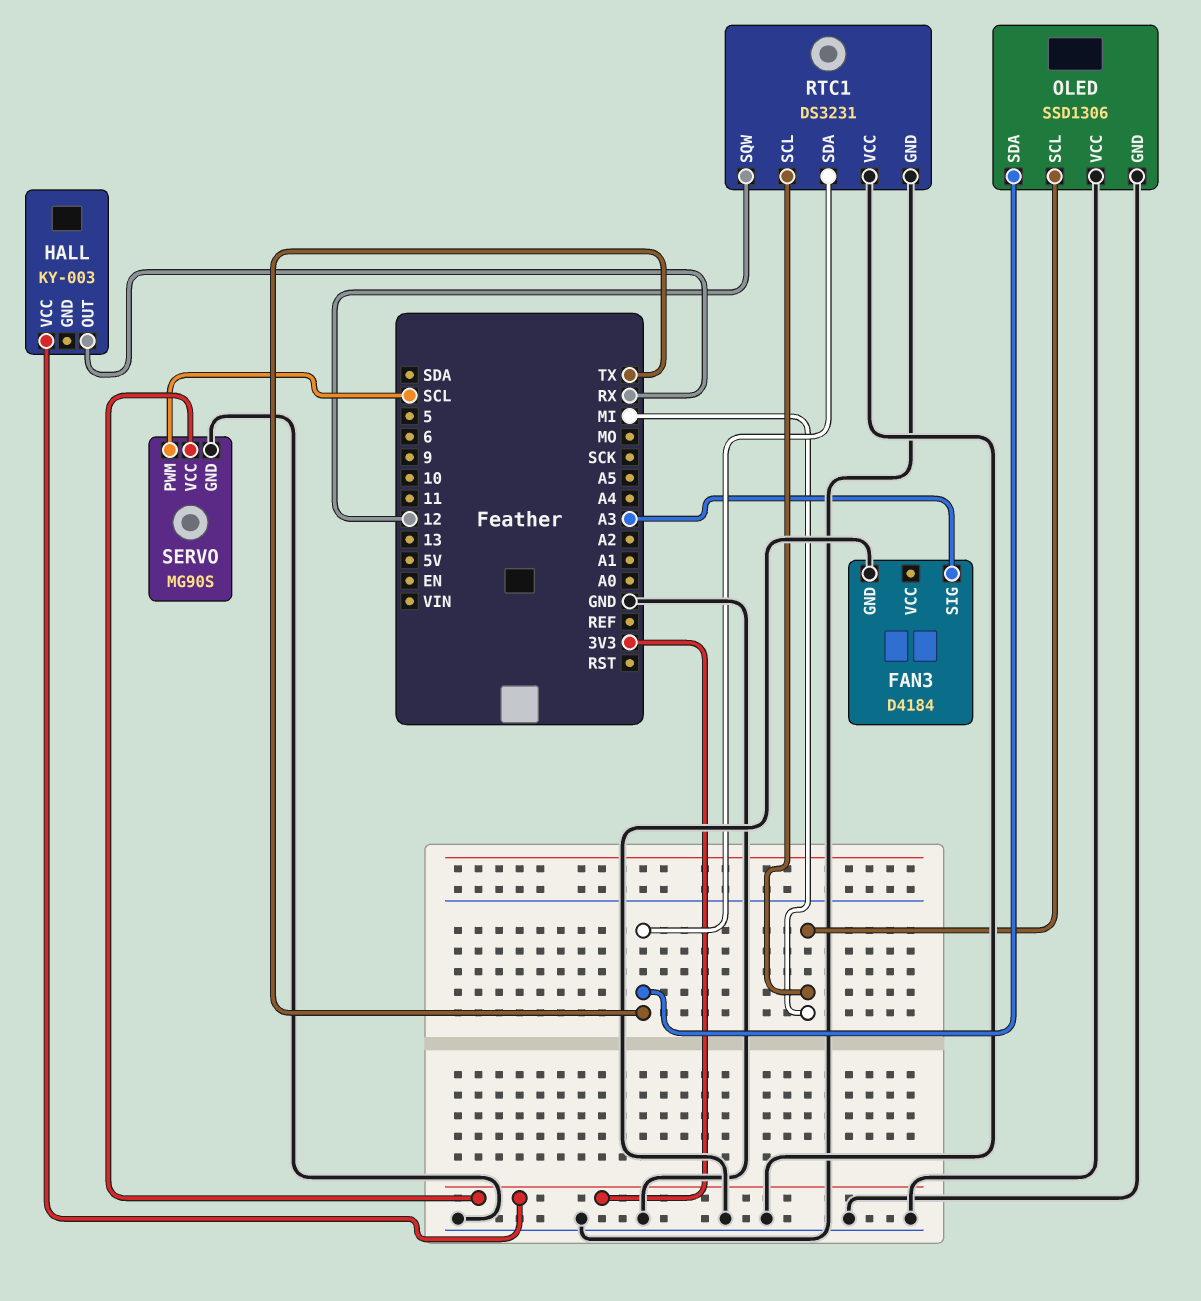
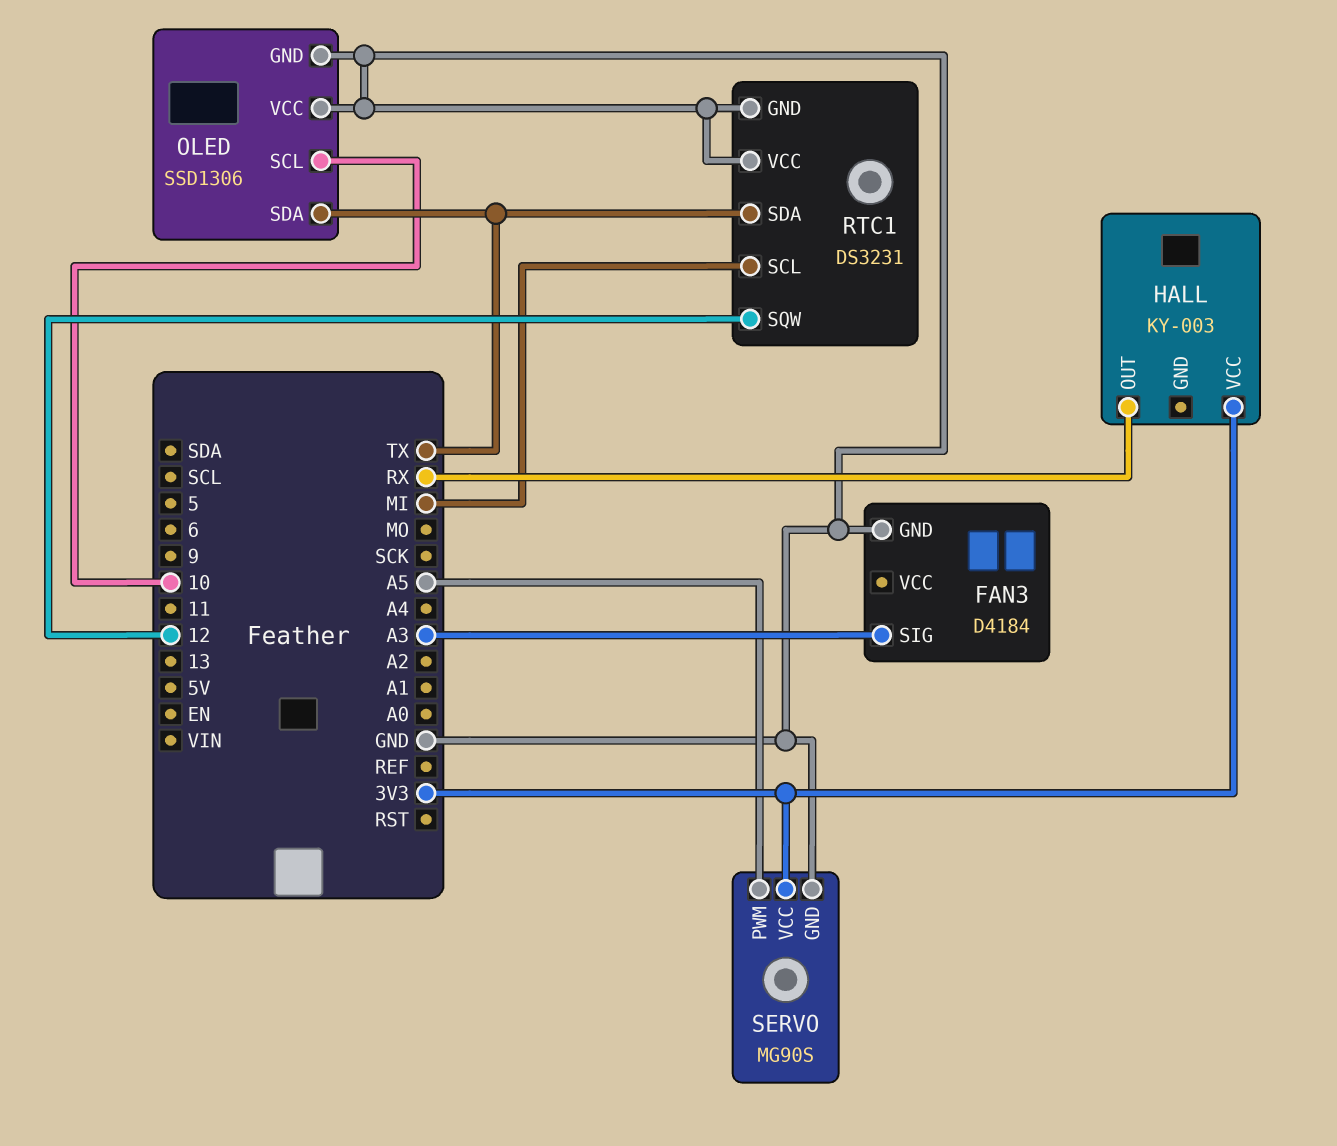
OLED pin SCL: MI -> 10
SERVO pin PWM: SCL -> A5

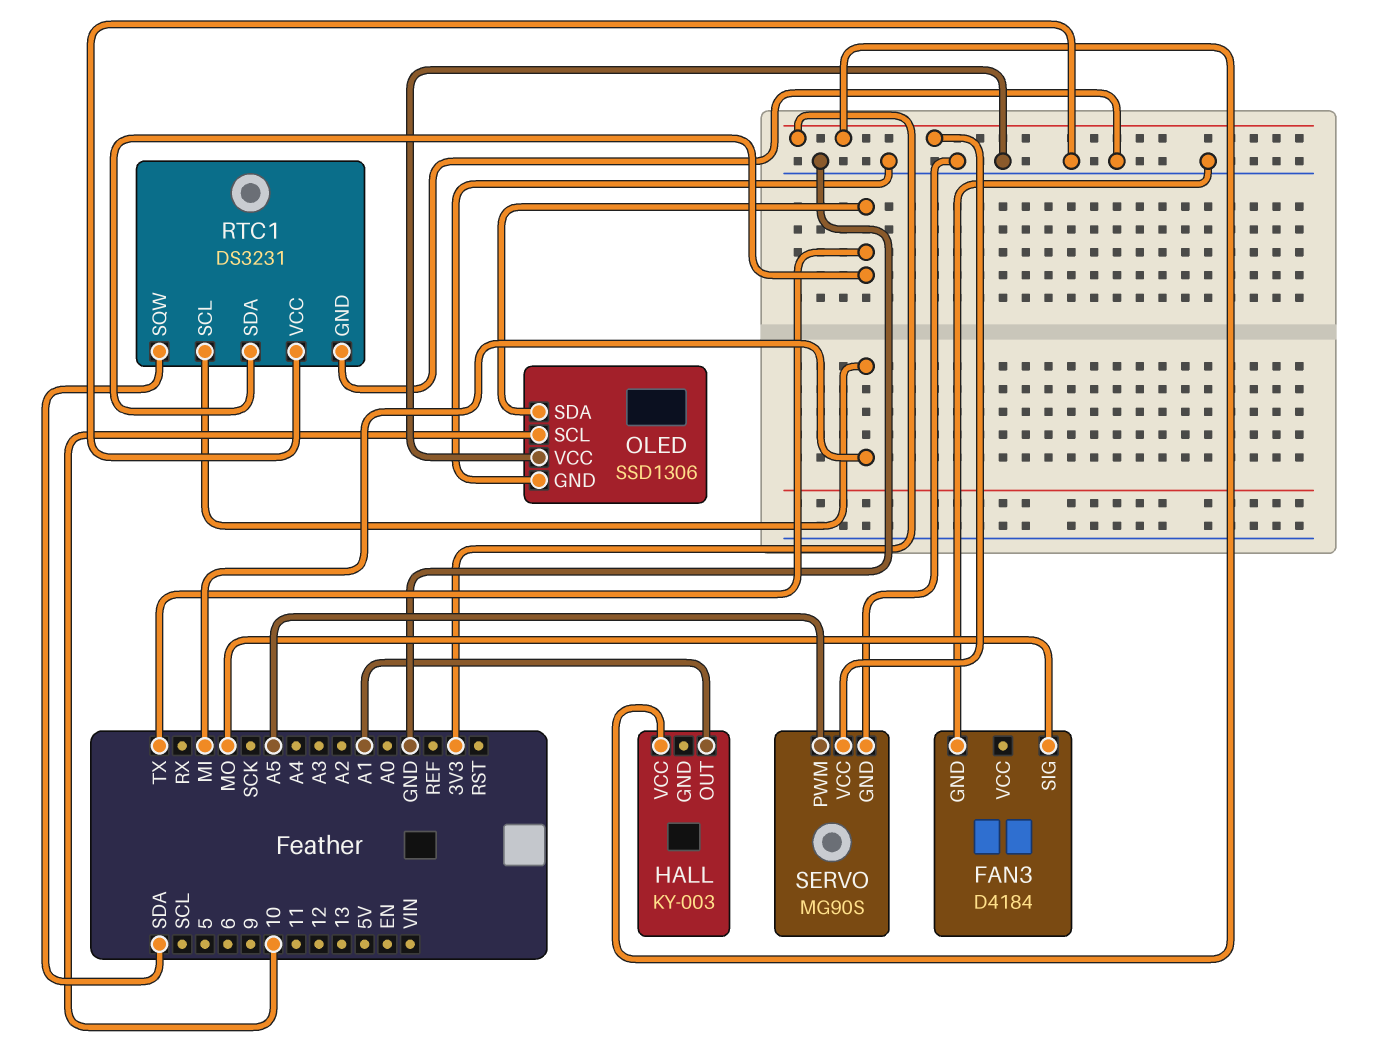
FAN3 pin SIG: A3 -> MO
HALL pin OUT: RX -> A1
RTC1 pin SQW: 12 -> SDA

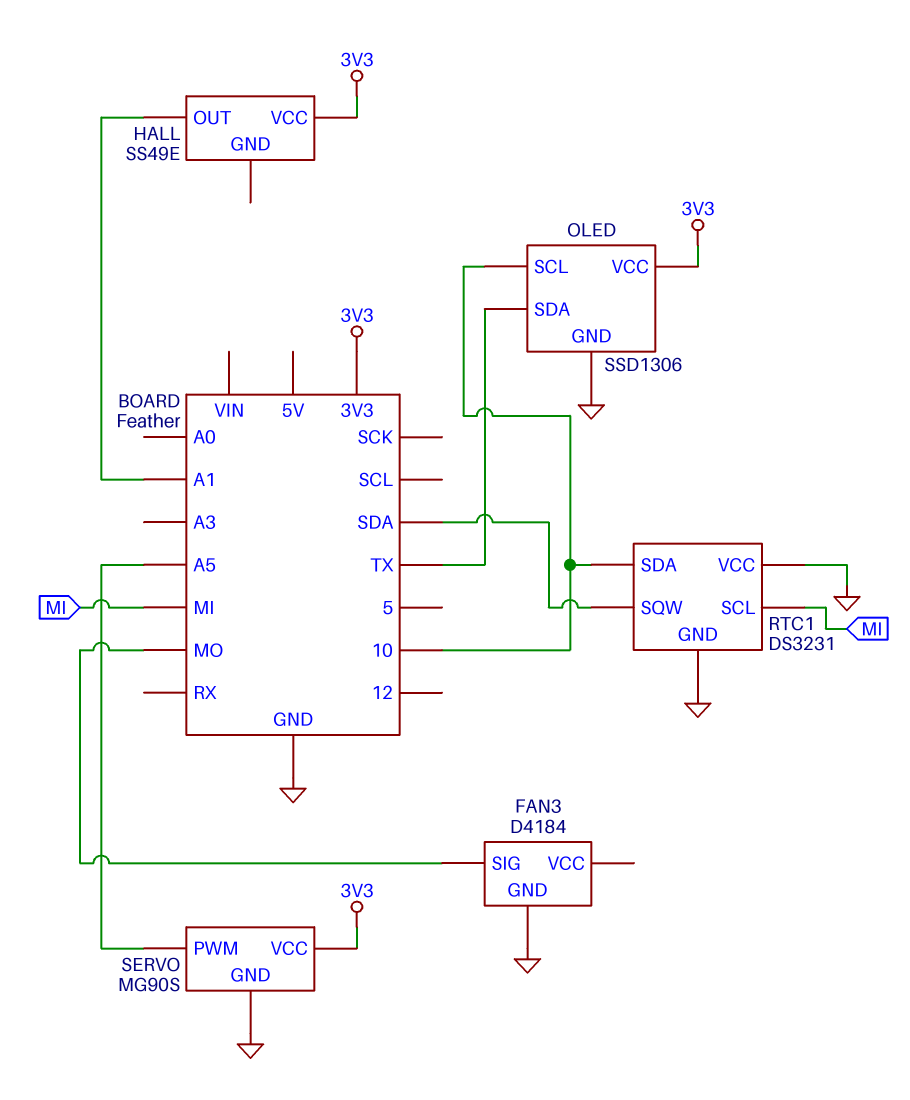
HALL: KY-003 -> SS49E
OLED pin VCC: GND -> 3V3
RTC1 pin SDA: TX -> 10

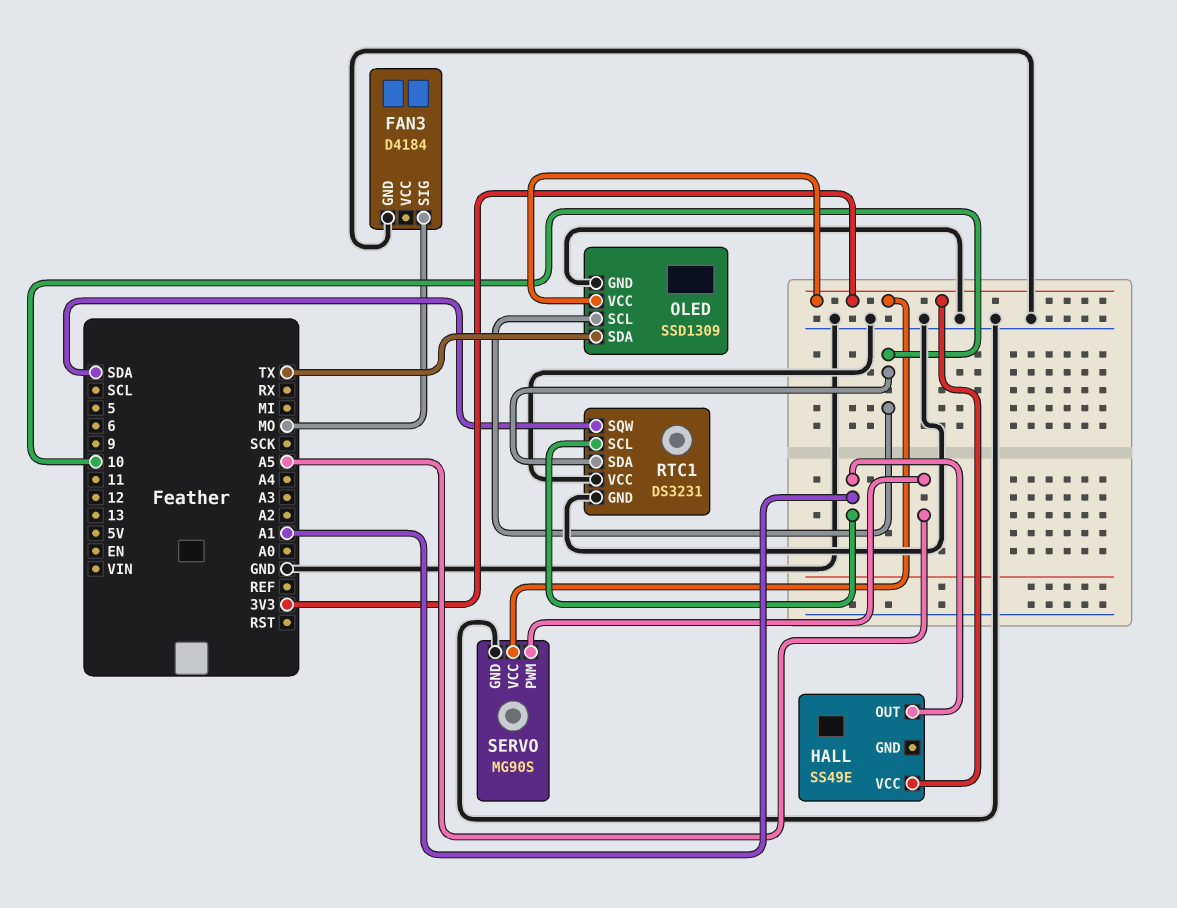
OLED: SSD1306 -> SSD1309
RTC1 pin SCL: MI -> A1

